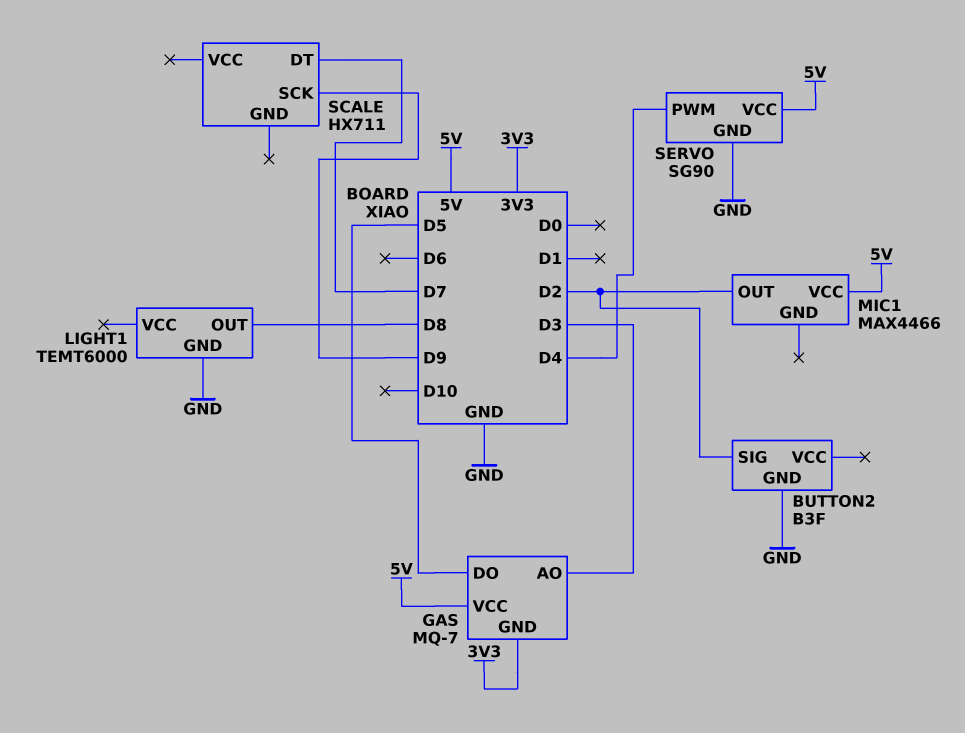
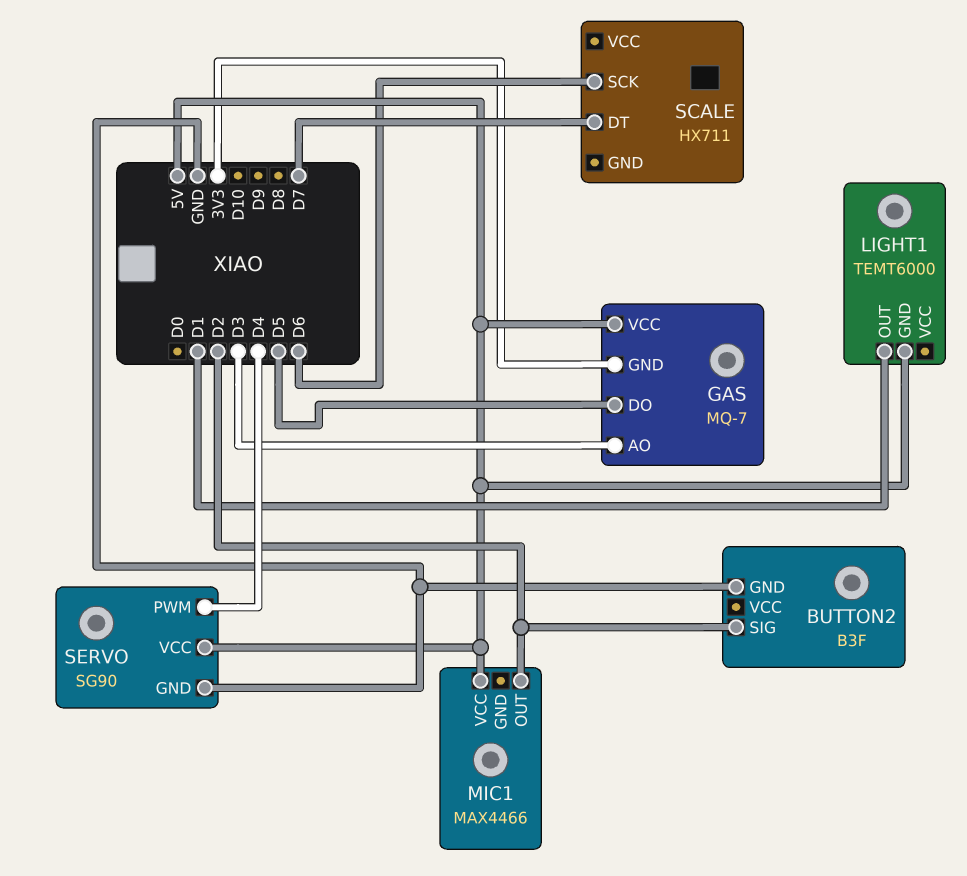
LIGHT1 pin GND: GND -> 5V
LIGHT1 pin OUT: D8 -> D1
SCALE pin SCK: D9 -> D6

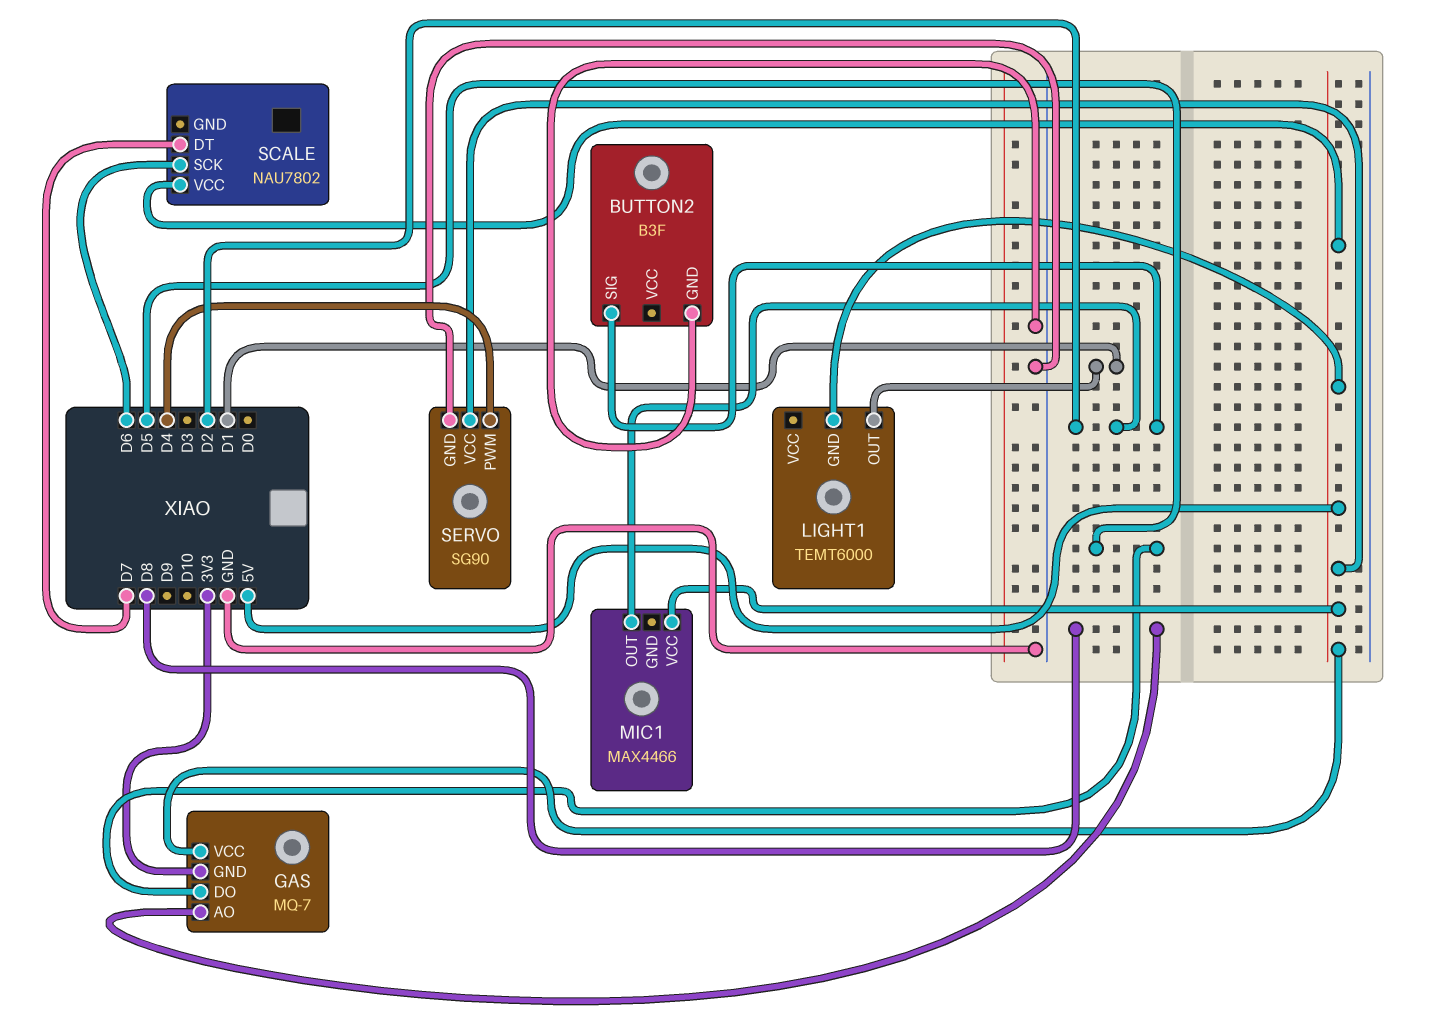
GAS pin AO: D3 -> D8
SCALE: HX711 -> NAU7802
SCALE pin VCC: none -> 5V

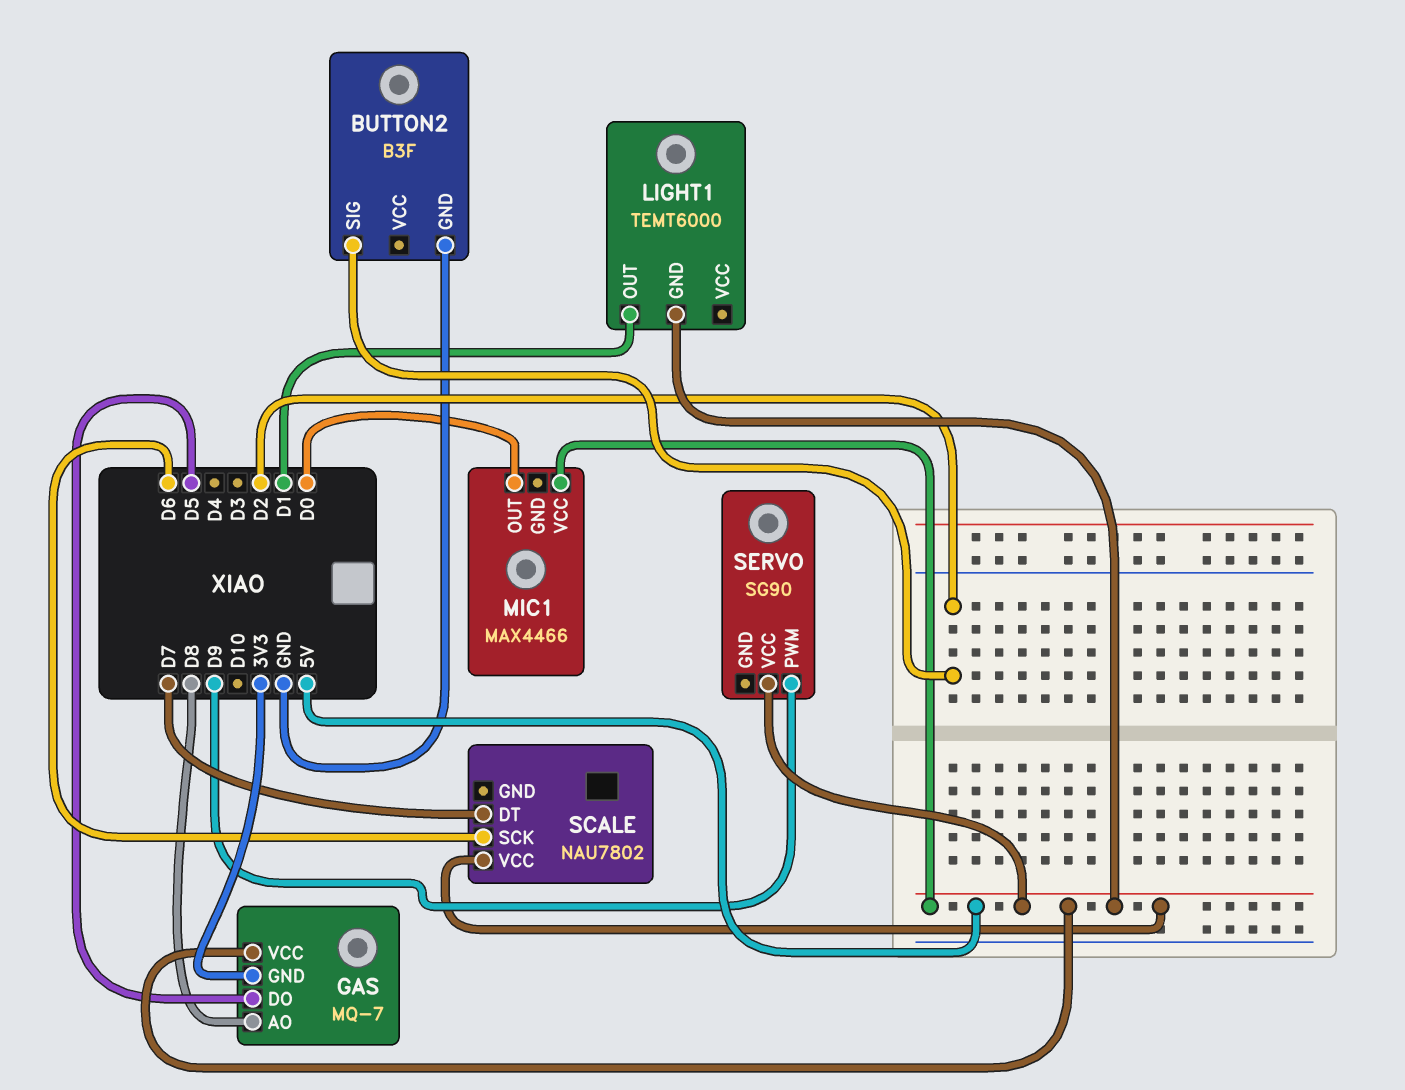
MIC1 pin OUT: D2 -> D0
SERVO pin GND: GND -> none
SERVO pin PWM: D4 -> D9

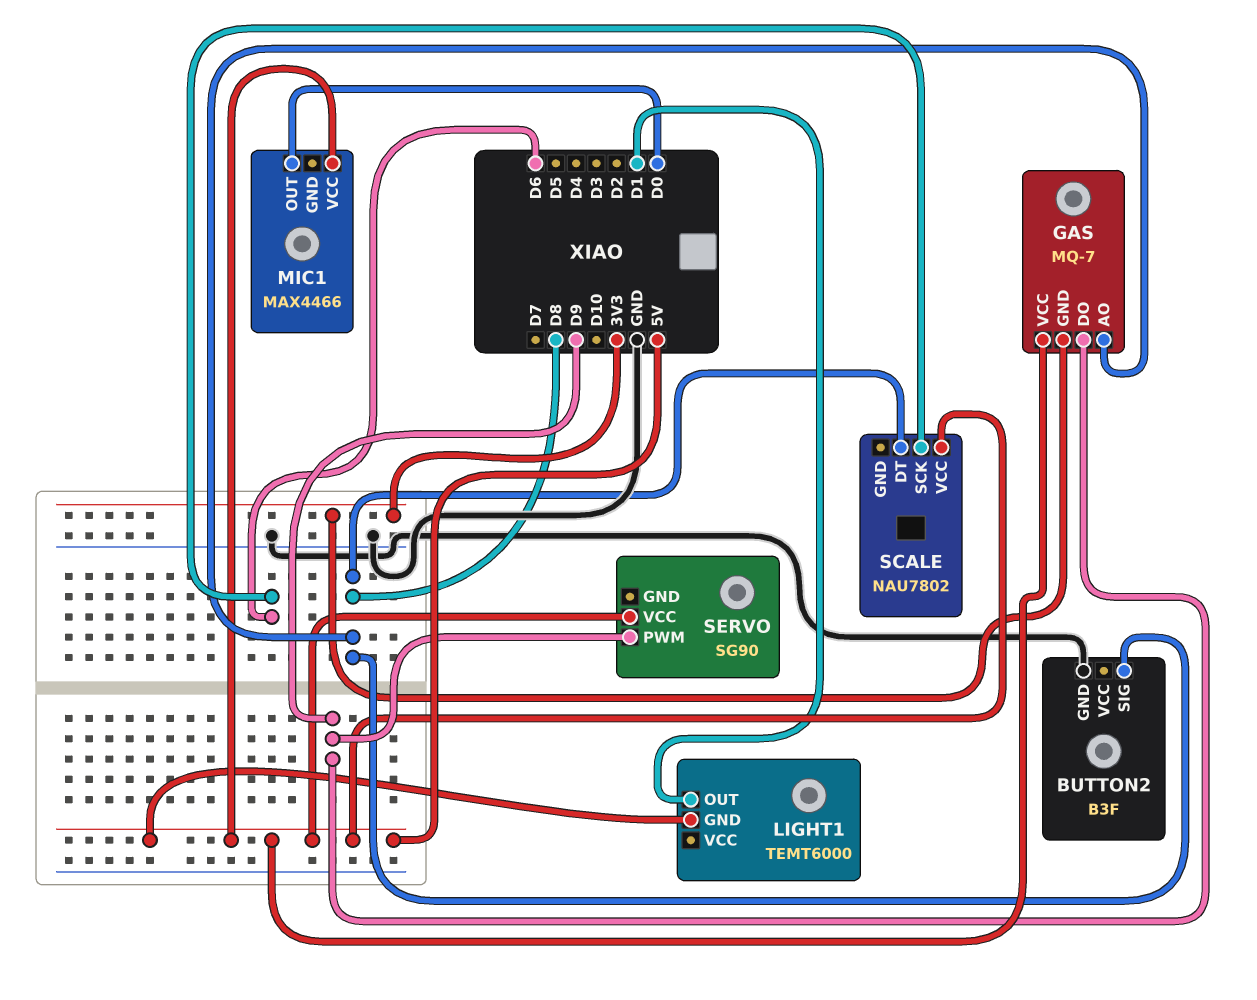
BUTTON2 pin SIG: D2 -> D8
GAS pin DO: D5 -> D9
SCALE pin DT: D7 -> D8

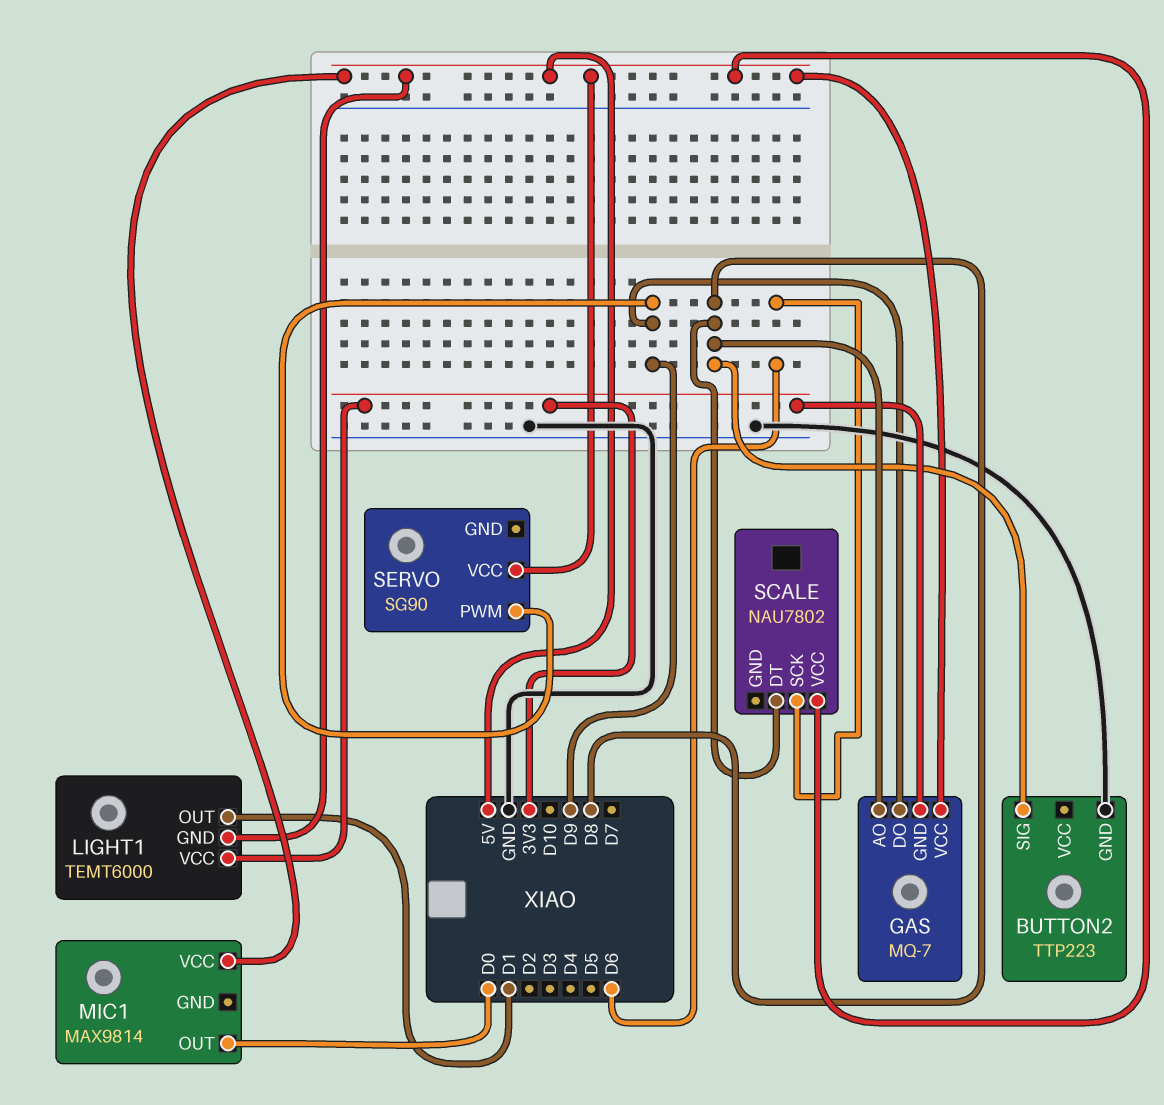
BUTTON2: B3F -> TTP223
LIGHT1 pin VCC: none -> 3V3
MIC1: MAX4466 -> MAX9814

